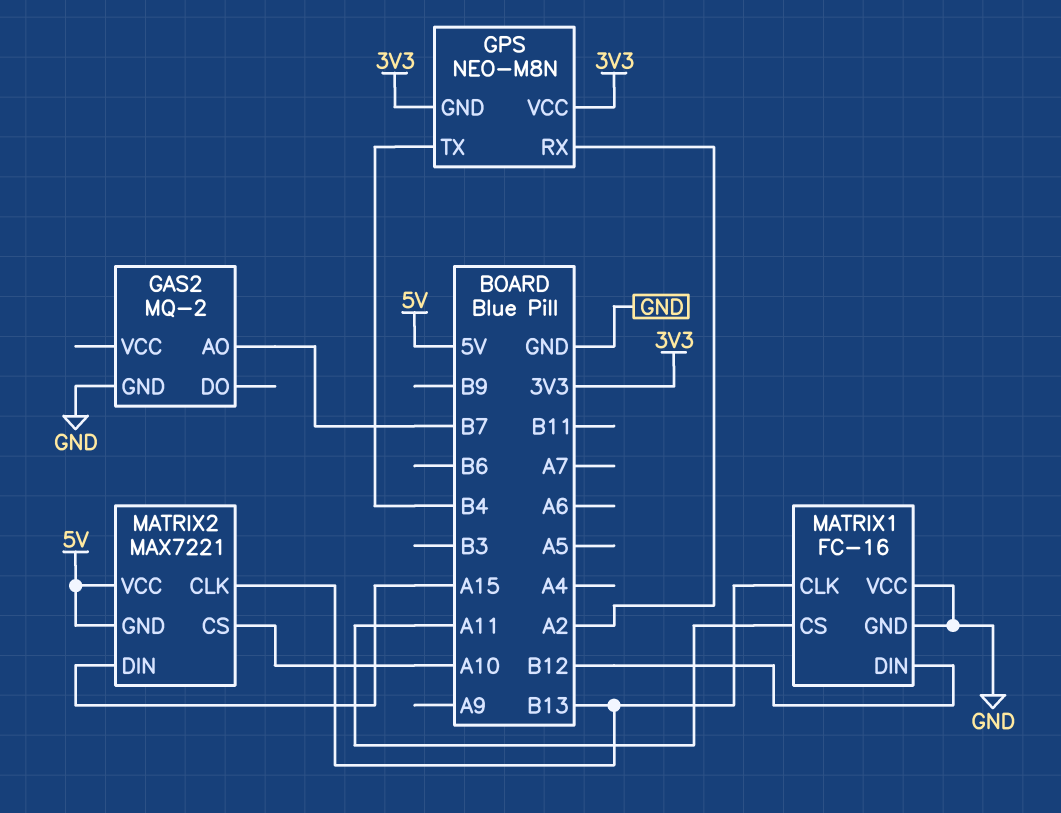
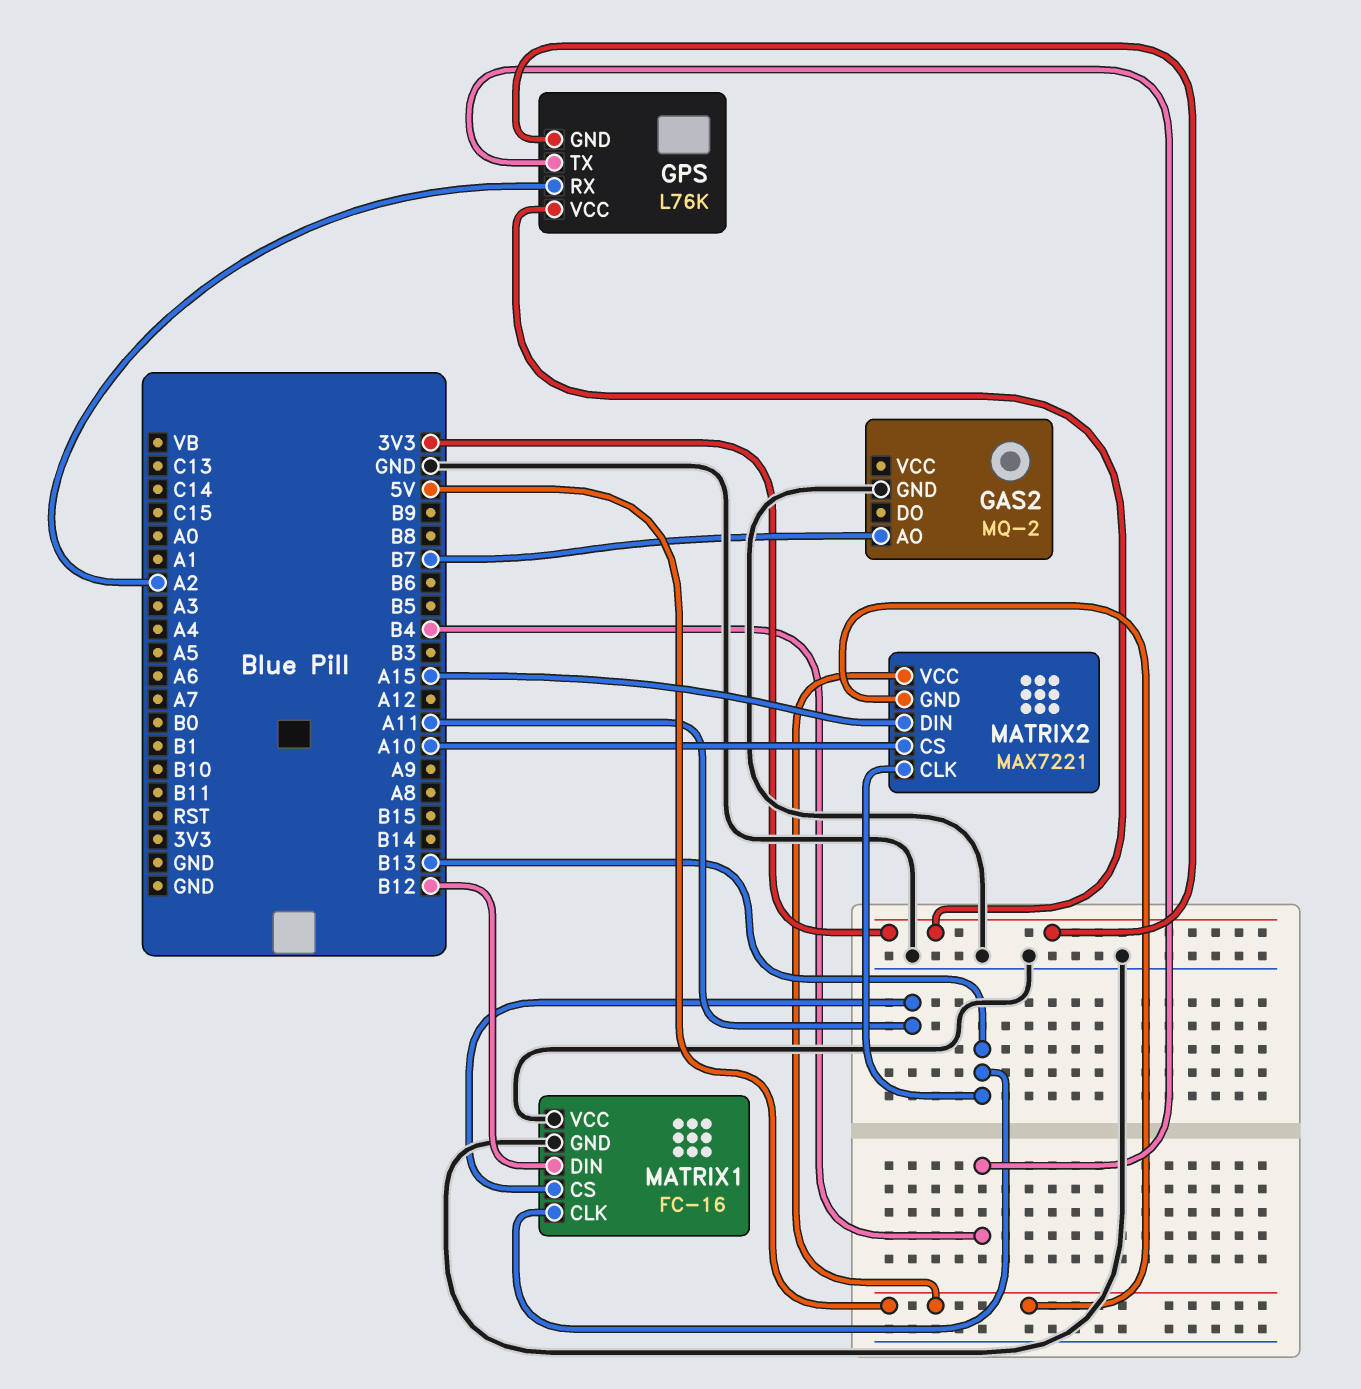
GPS: NEO-M8N -> L76K

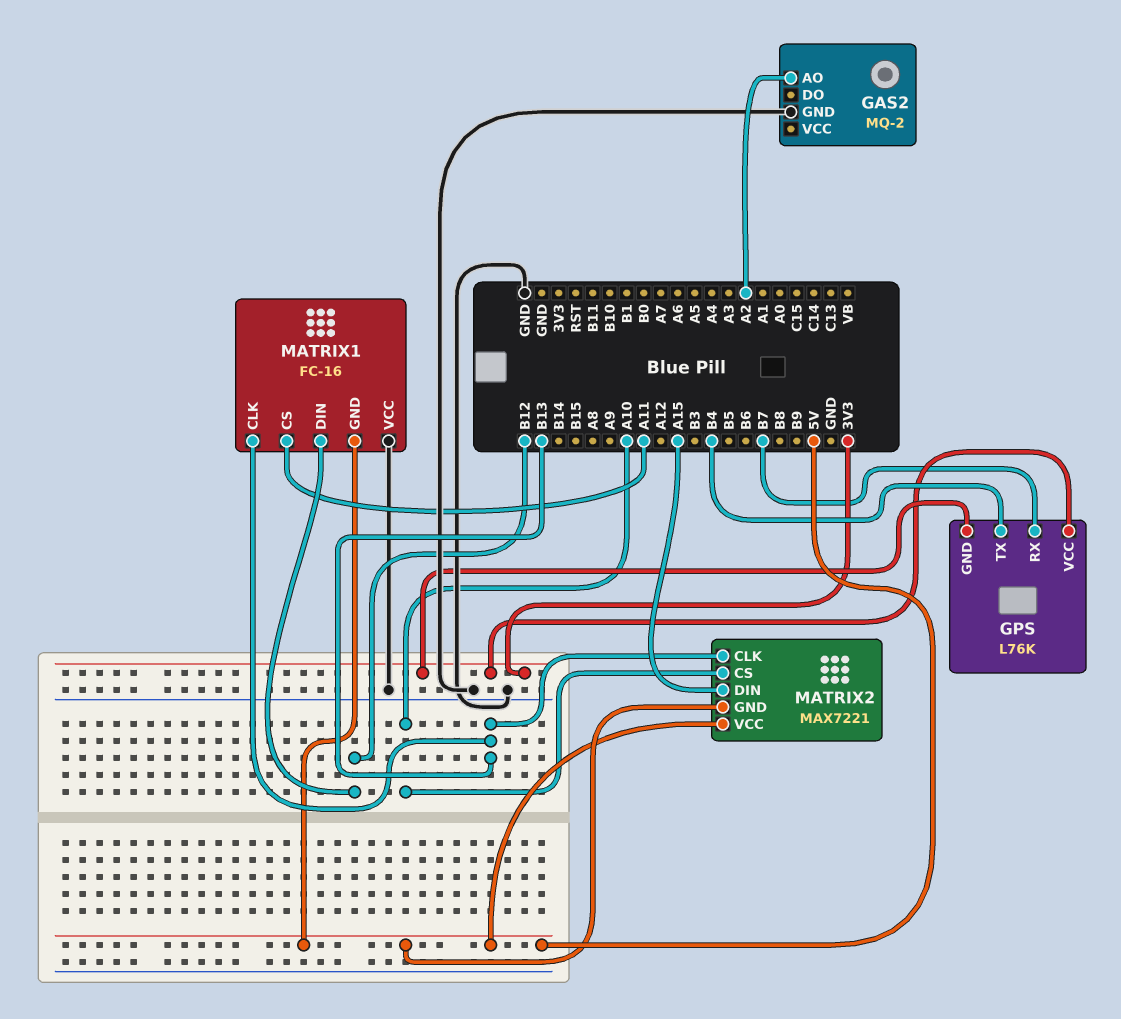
GAS2 pin AO: B7 -> A2
GPS pin RX: A2 -> B7
MATRIX1 pin GND: GND -> 5V

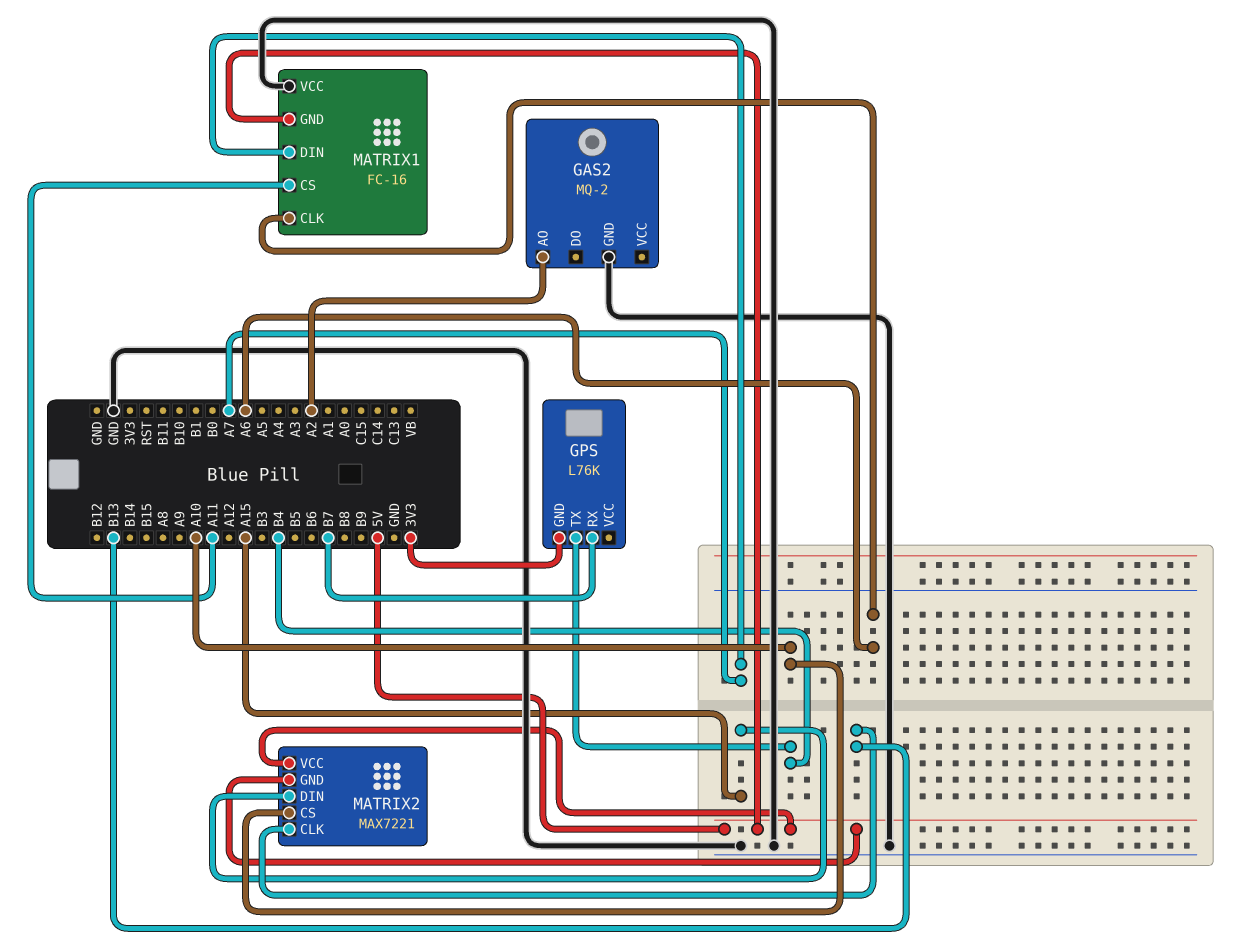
GPS pin VCC: 3V3 -> none
MATRIX1 pin CLK: B13 -> A6
MATRIX1 pin DIN: B12 -> A7

